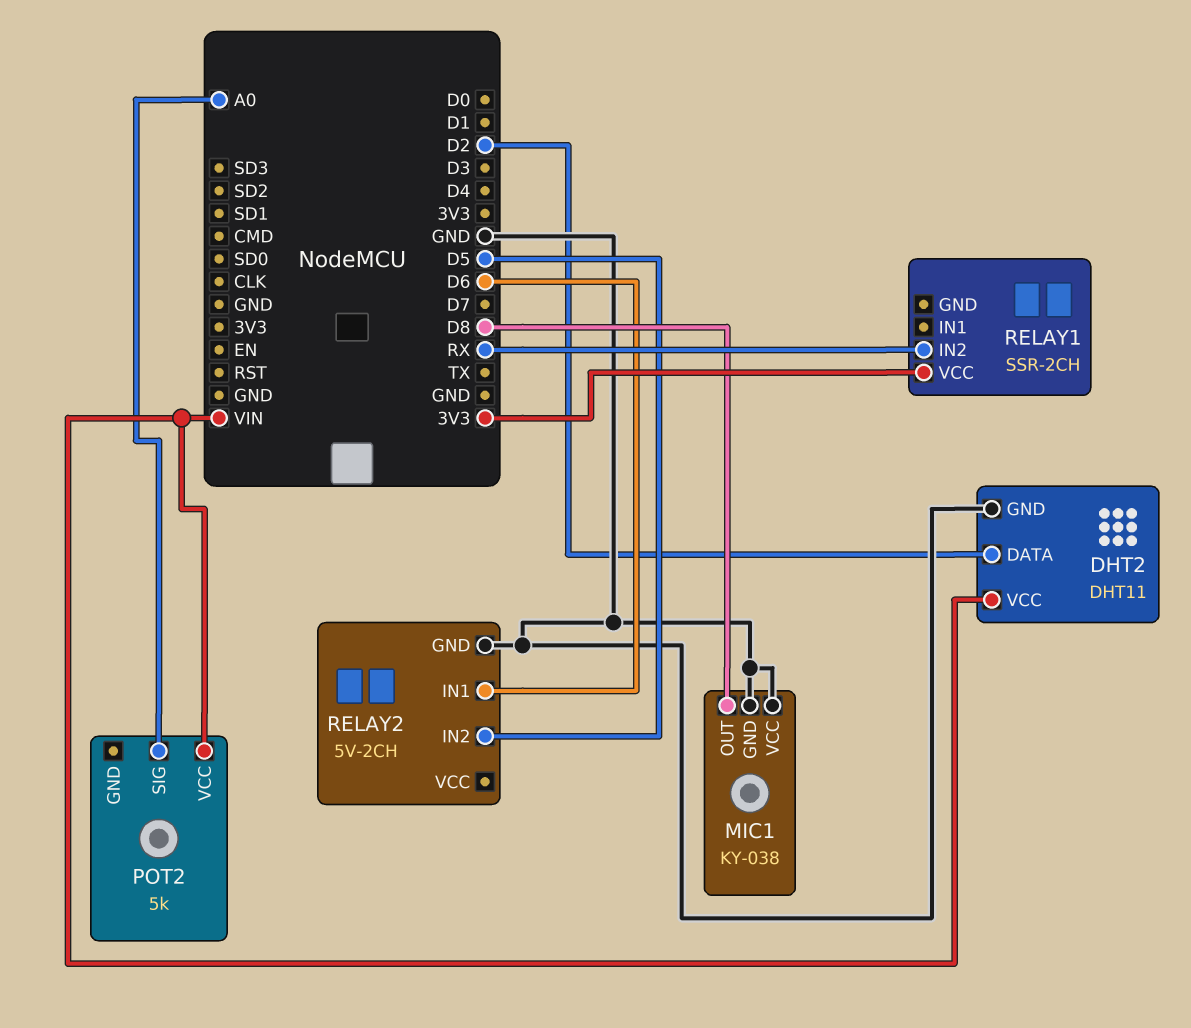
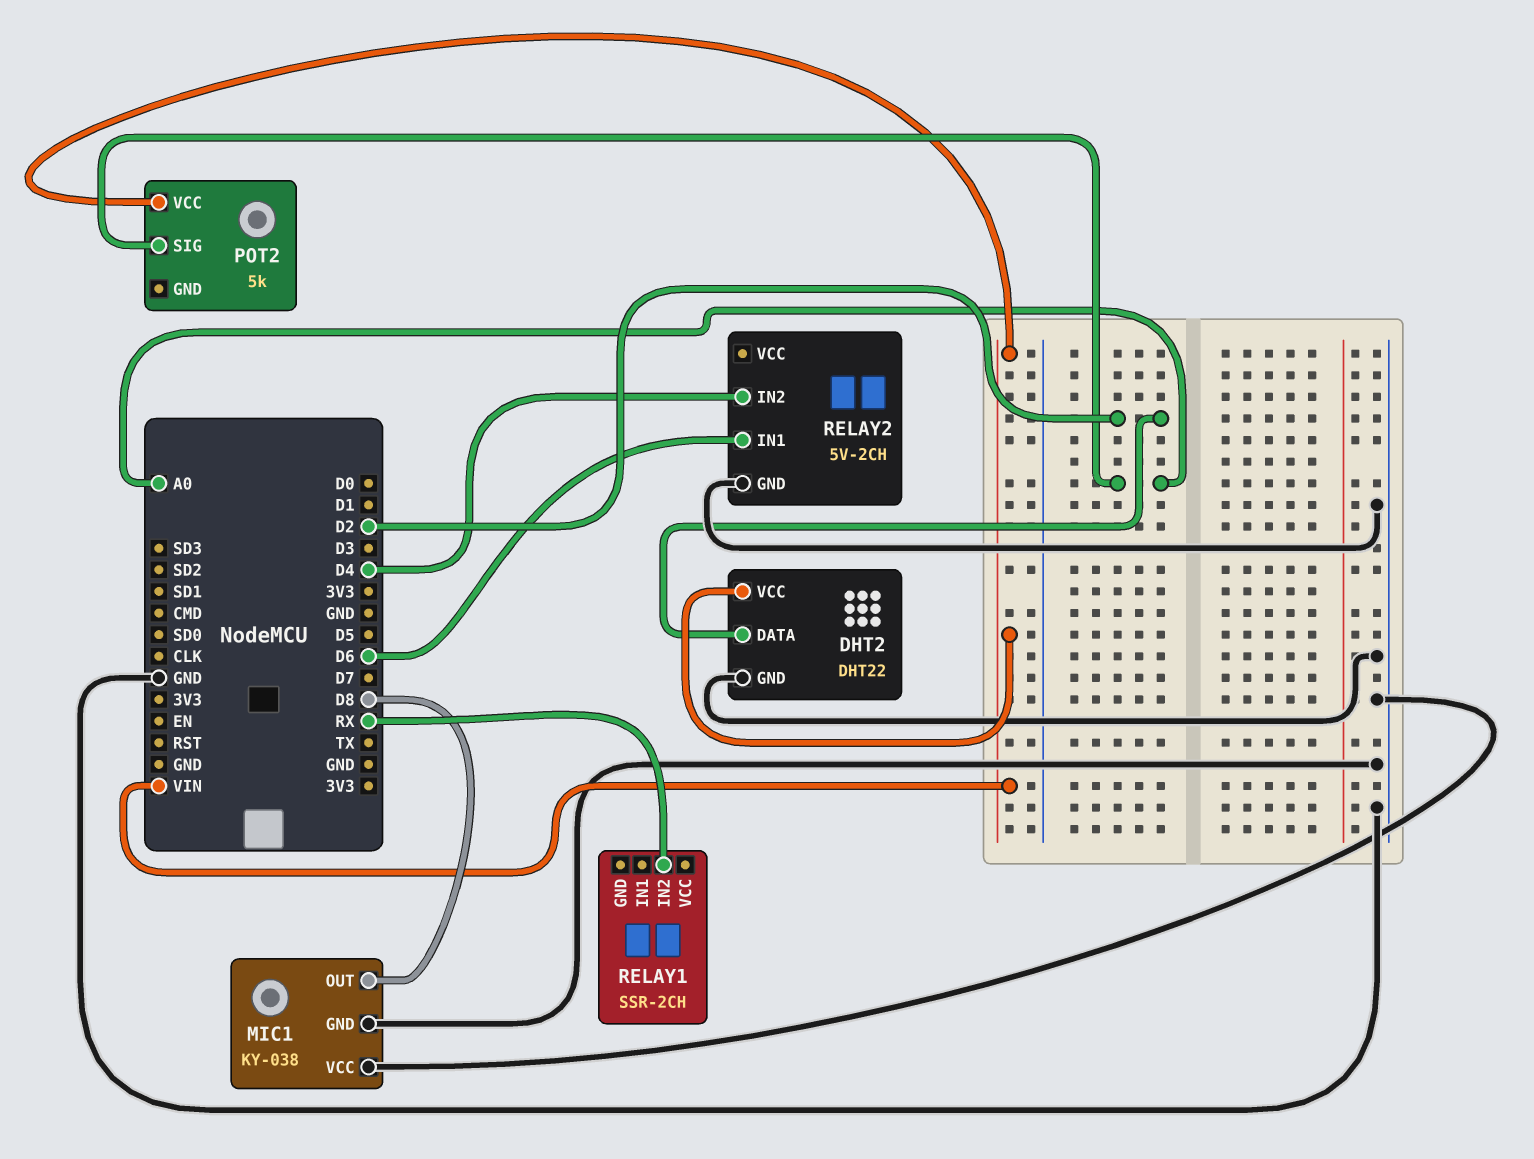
DHT2: DHT11 -> DHT22
RELAY1 pin VCC: 3V3 -> none
RELAY2 pin IN2: D5 -> D4

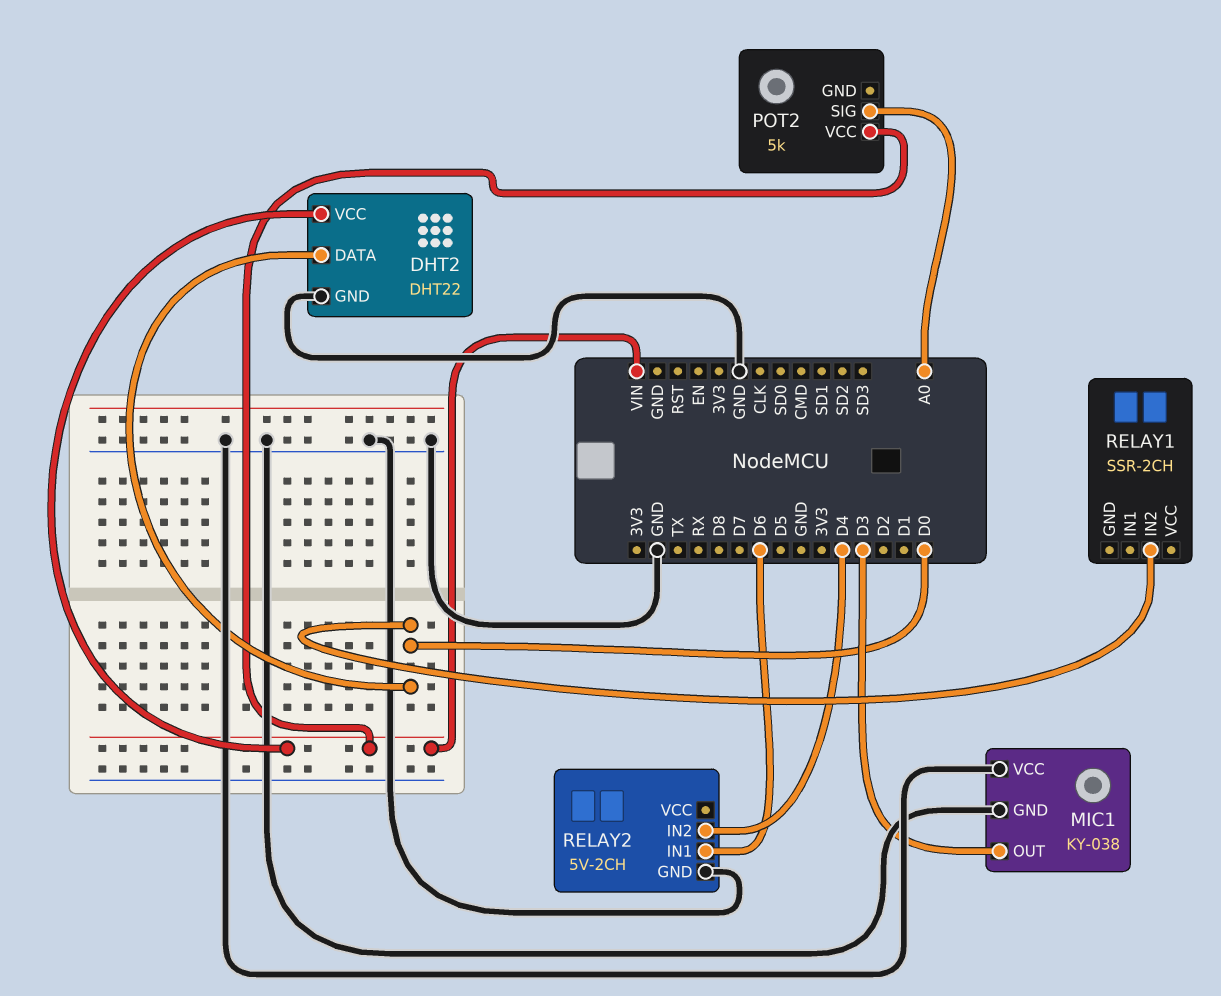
DHT2 pin DATA: D2 -> D0
MIC1 pin OUT: D8 -> D3
RELAY1 pin IN2: RX -> D0

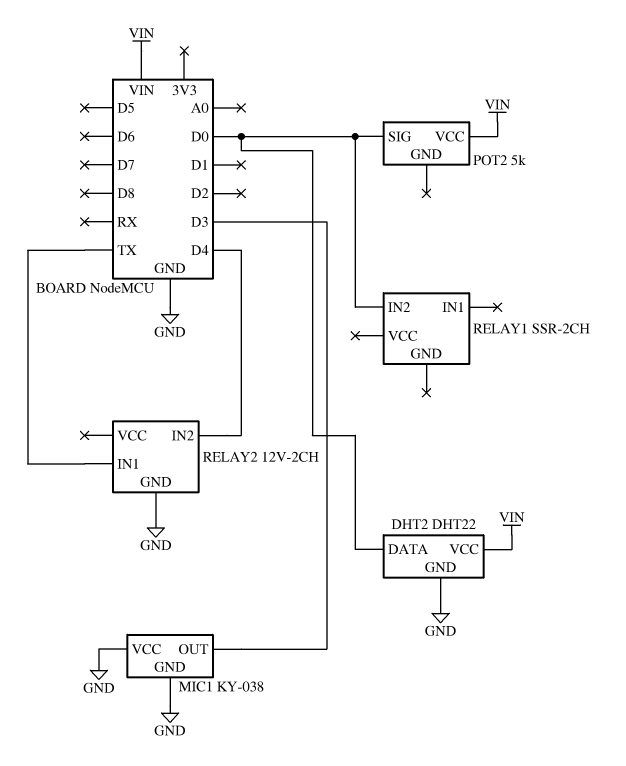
POT2 pin SIG: A0 -> D0
RELAY2: 5V-2CH -> 12V-2CH
RELAY2 pin IN1: D6 -> TX

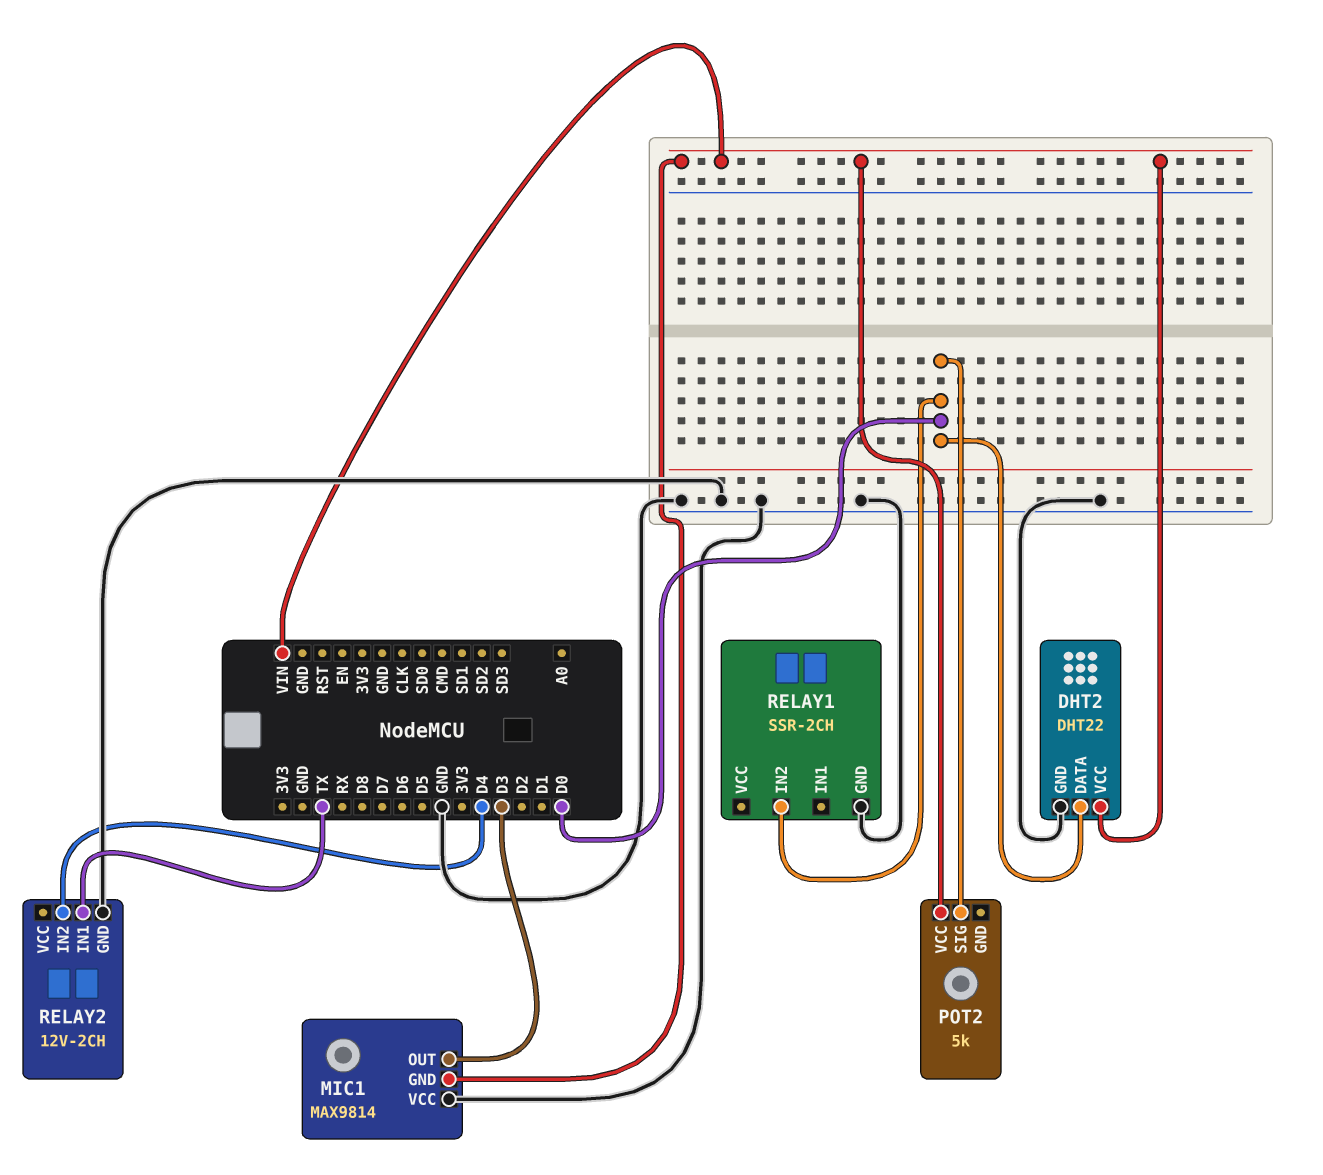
MIC1: KY-038 -> MAX9814
MIC1 pin GND: GND -> VIN
RELAY1 pin GND: none -> GND

